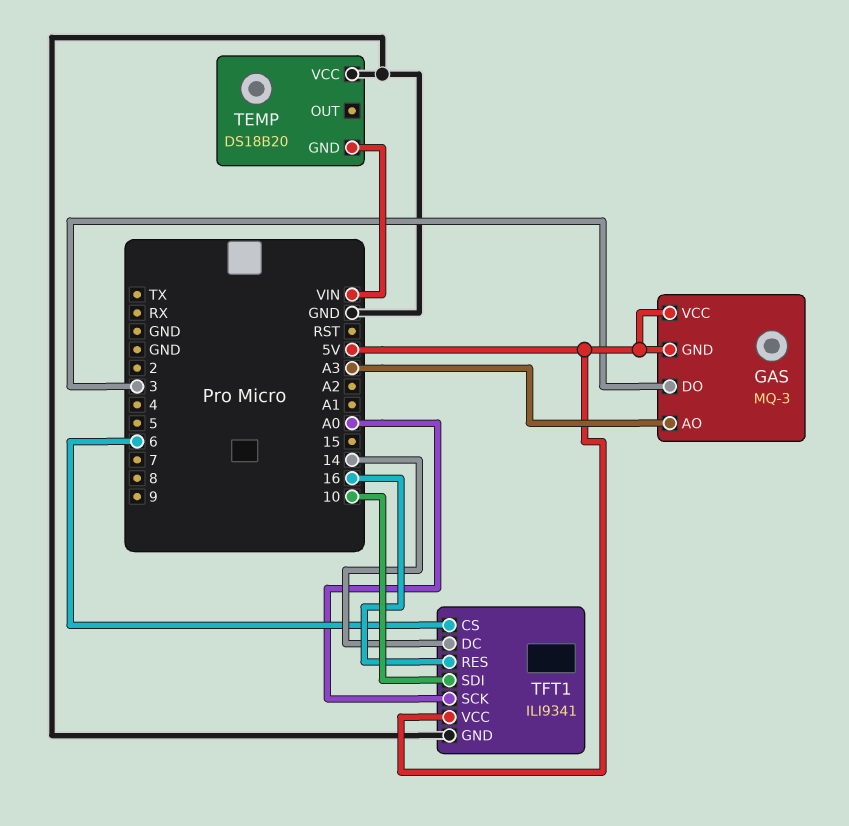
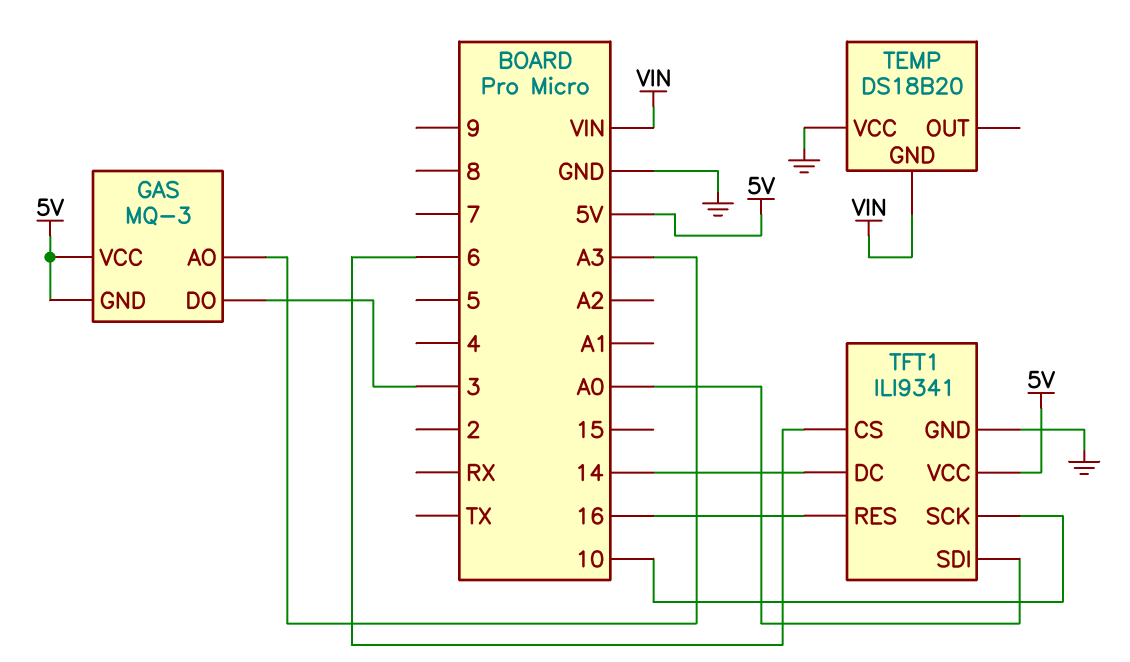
TFT1 pin SCK: A0 -> 10
TFT1 pin SDI: 10 -> A0

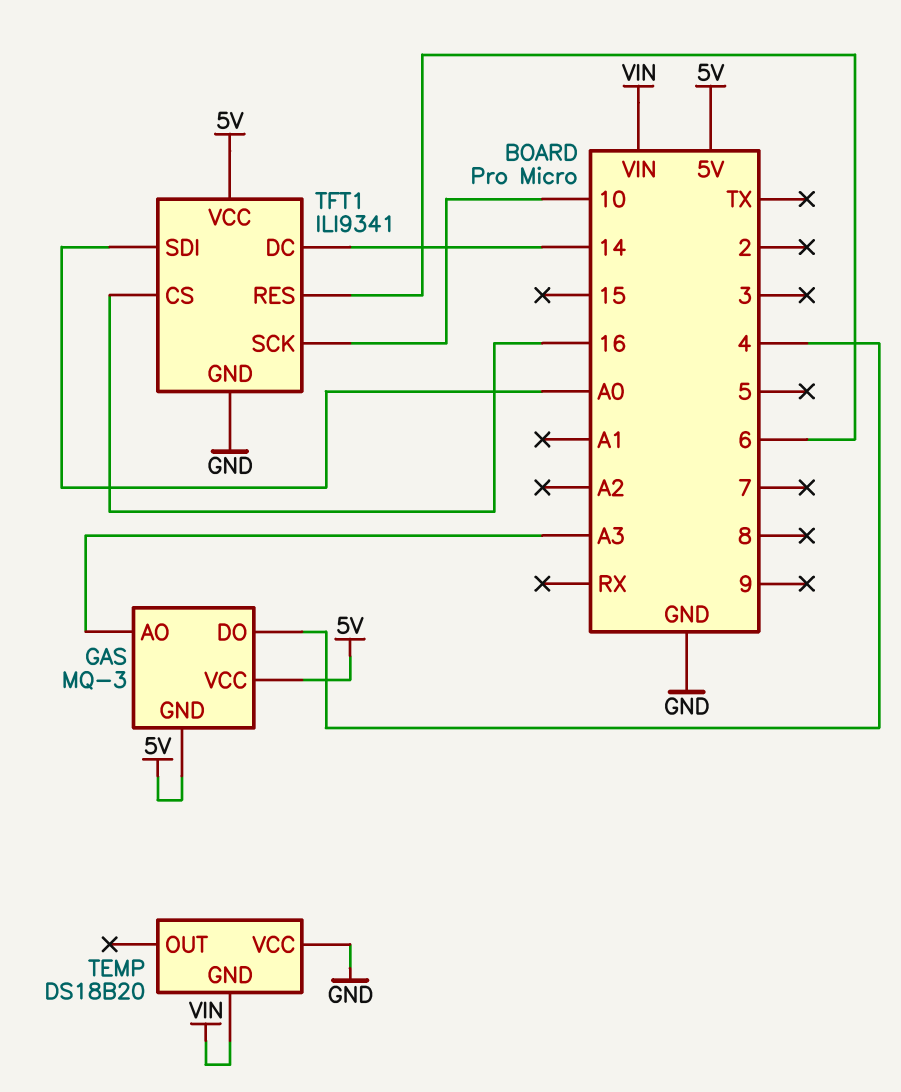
GAS pin DO: 3 -> 4
TFT1 pin CS: 6 -> 16
TFT1 pin RES: 16 -> 6

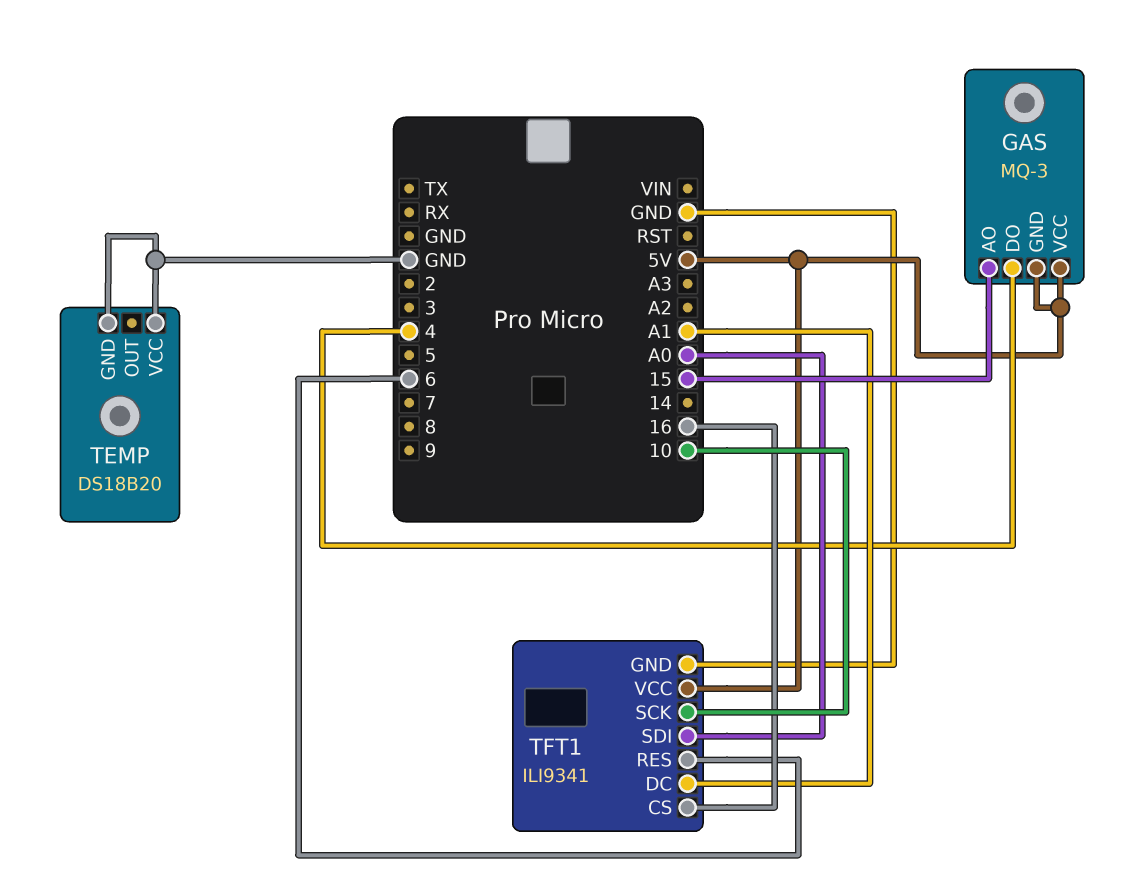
GAS pin AO: A3 -> 15
TEMP pin GND: VIN -> GND
TFT1 pin DC: 14 -> A1

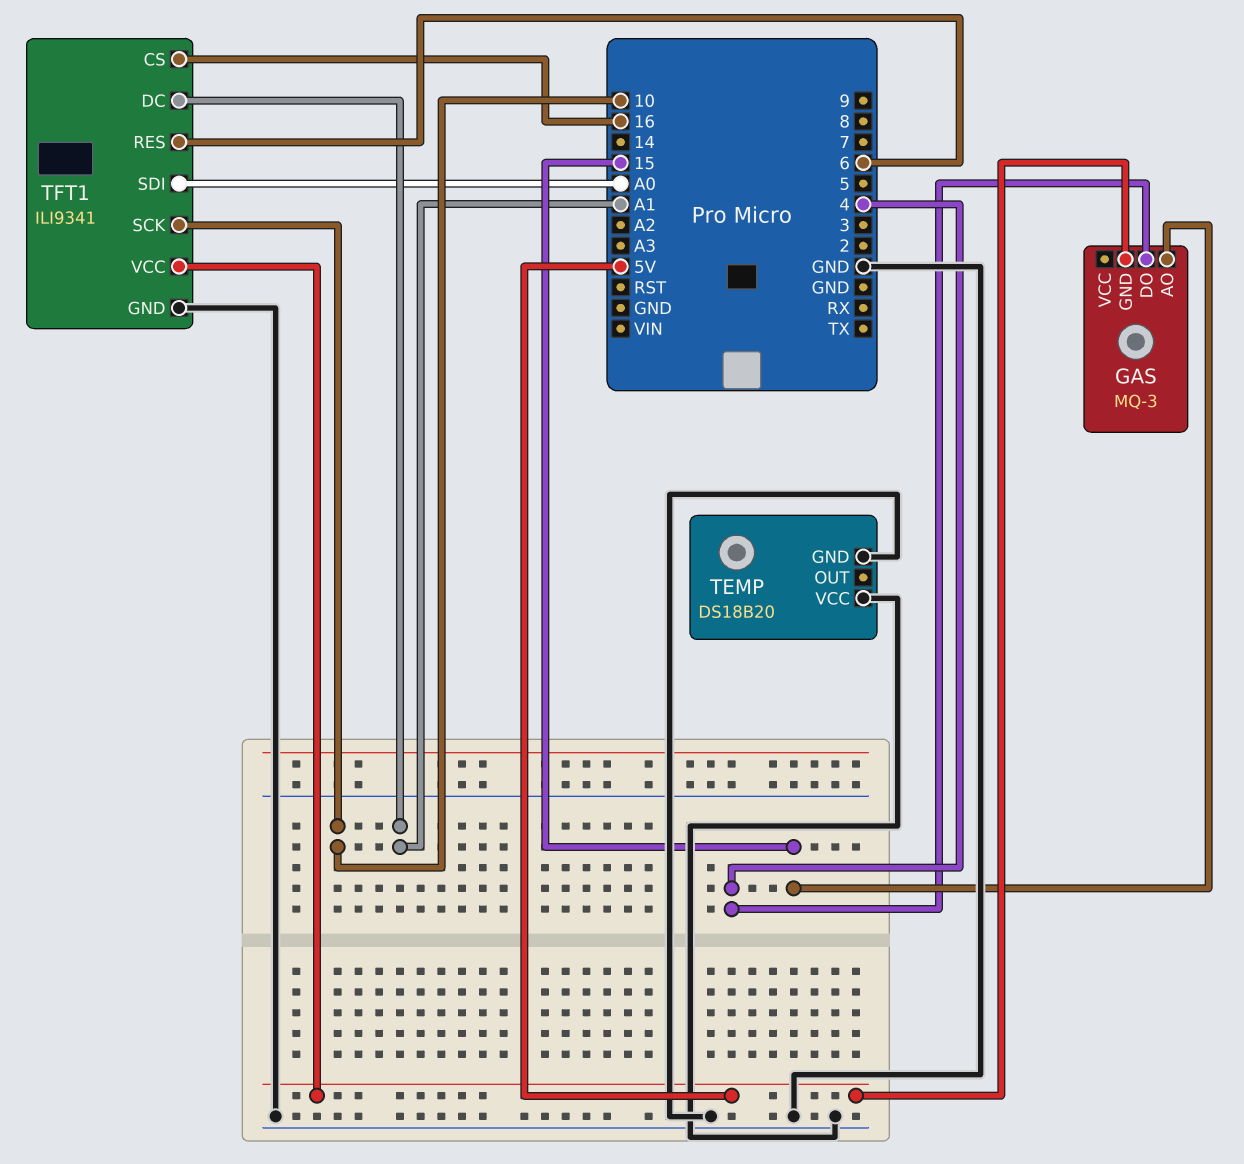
GAS pin VCC: 5V -> none

